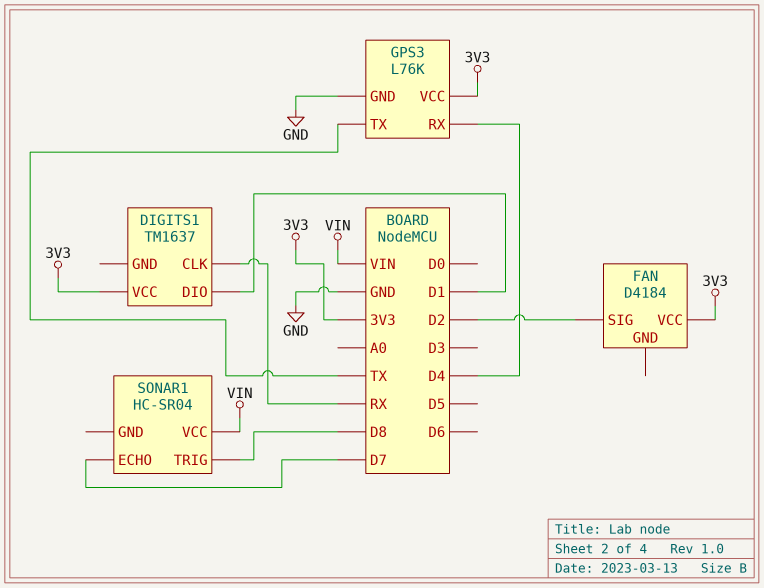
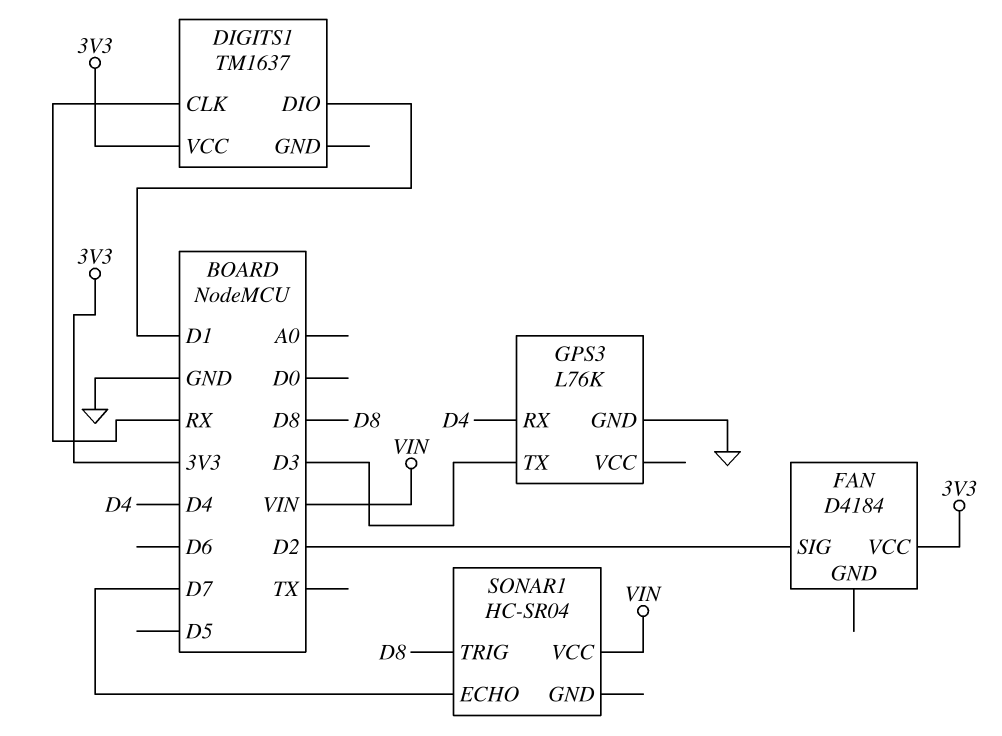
GPS3 pin TX: TX -> D3
GPS3 pin VCC: 3V3 -> none

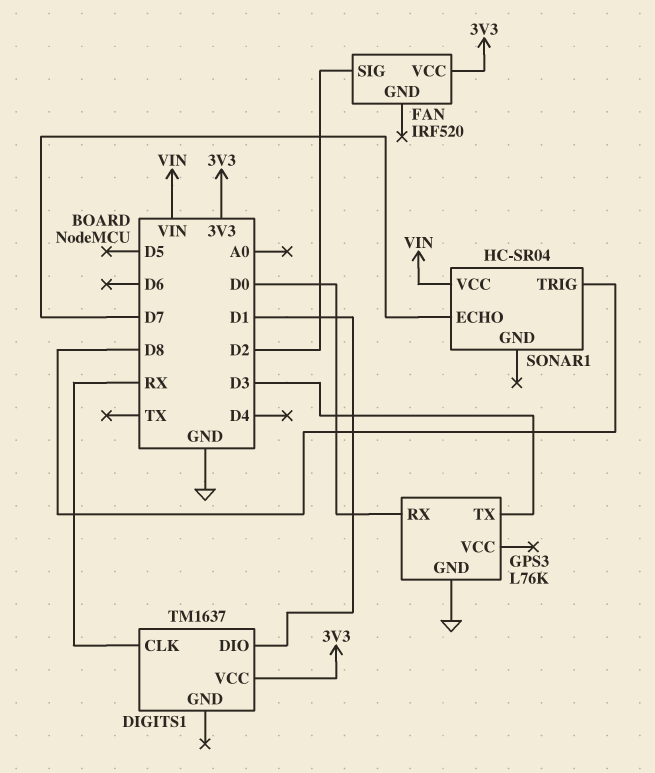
FAN: D4184 -> IRF520
GPS3 pin RX: D4 -> D0

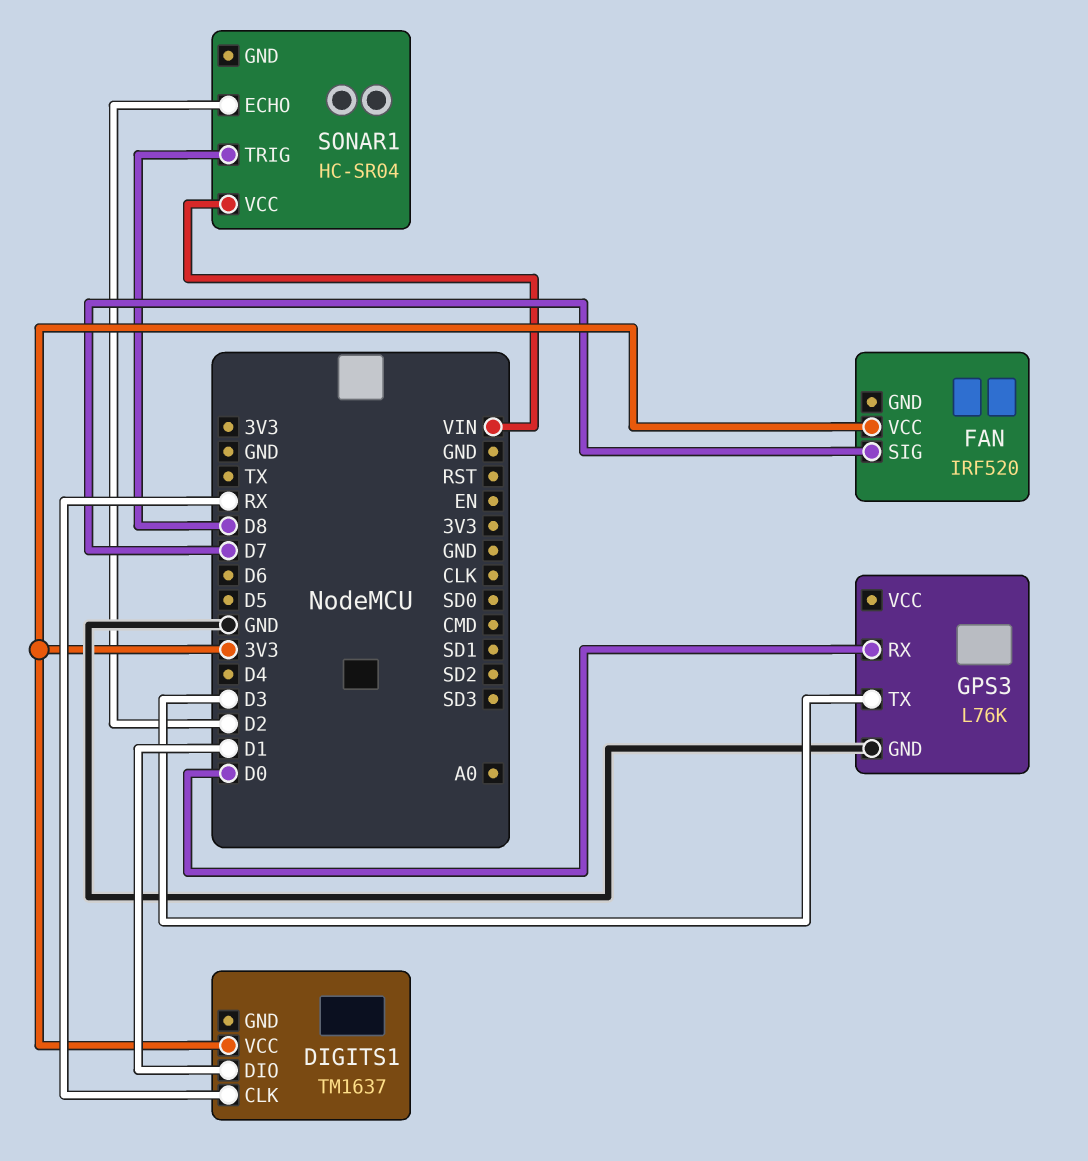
FAN pin SIG: D2 -> D7
SONAR1 pin ECHO: D7 -> D2

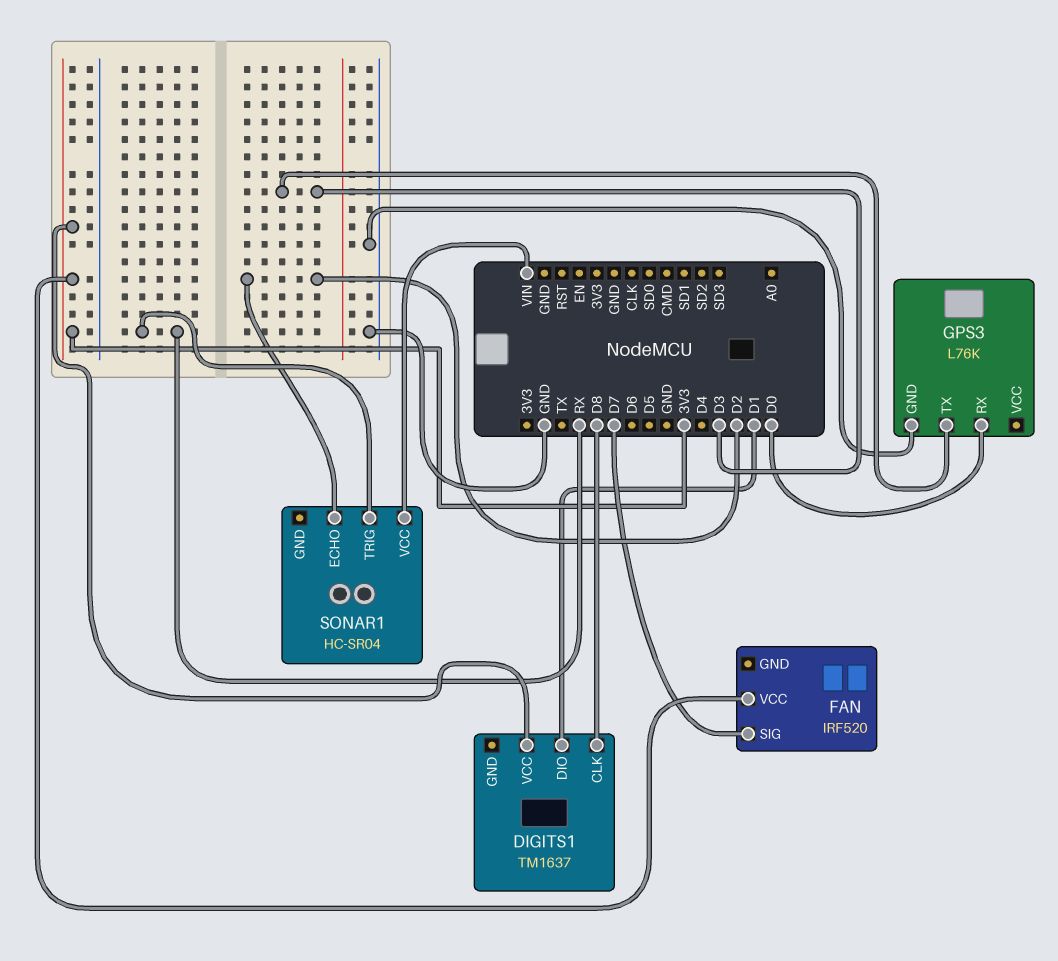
DIGITS1 pin CLK: RX -> D8
SONAR1 pin TRIG: D8 -> RX

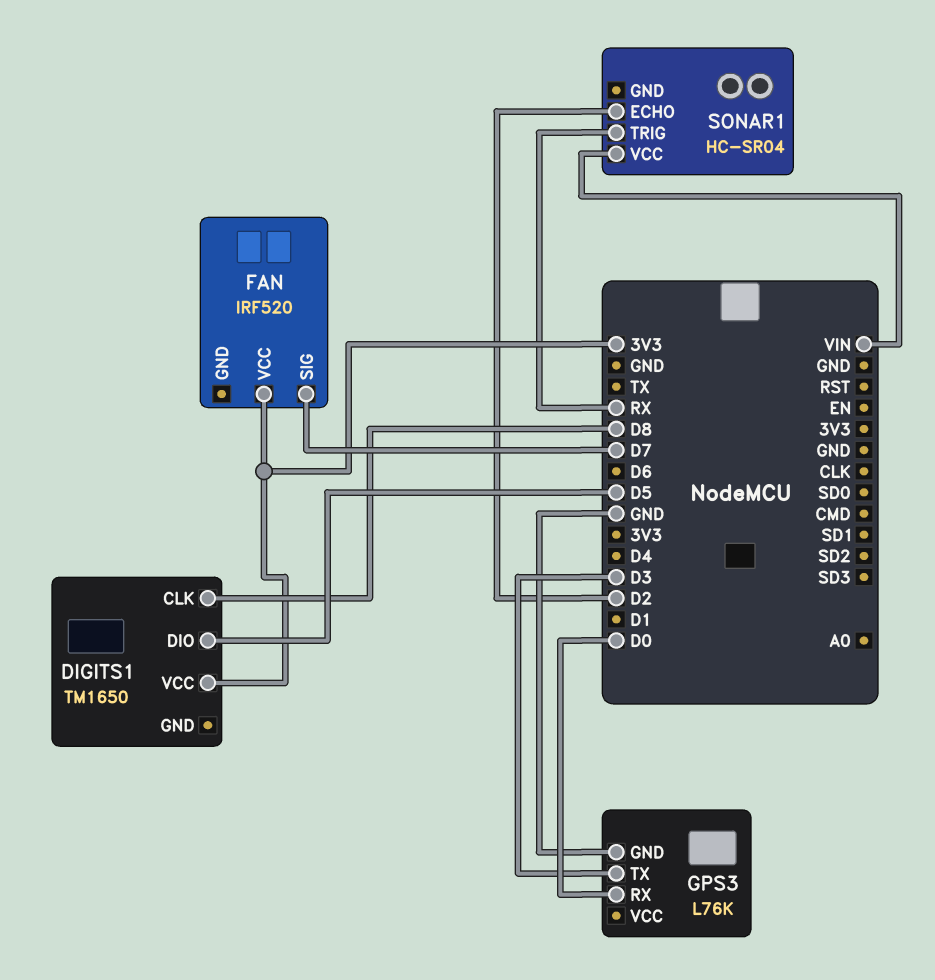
DIGITS1: TM1637 -> TM1650
DIGITS1 pin DIO: D1 -> D5

